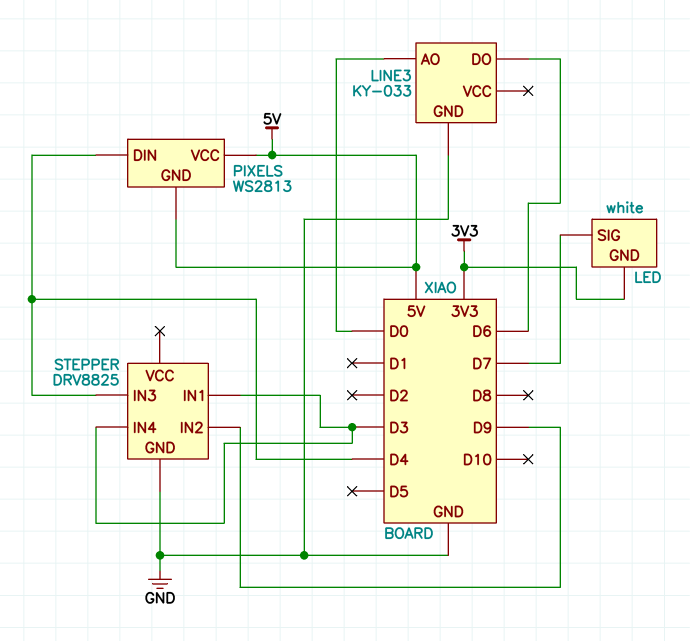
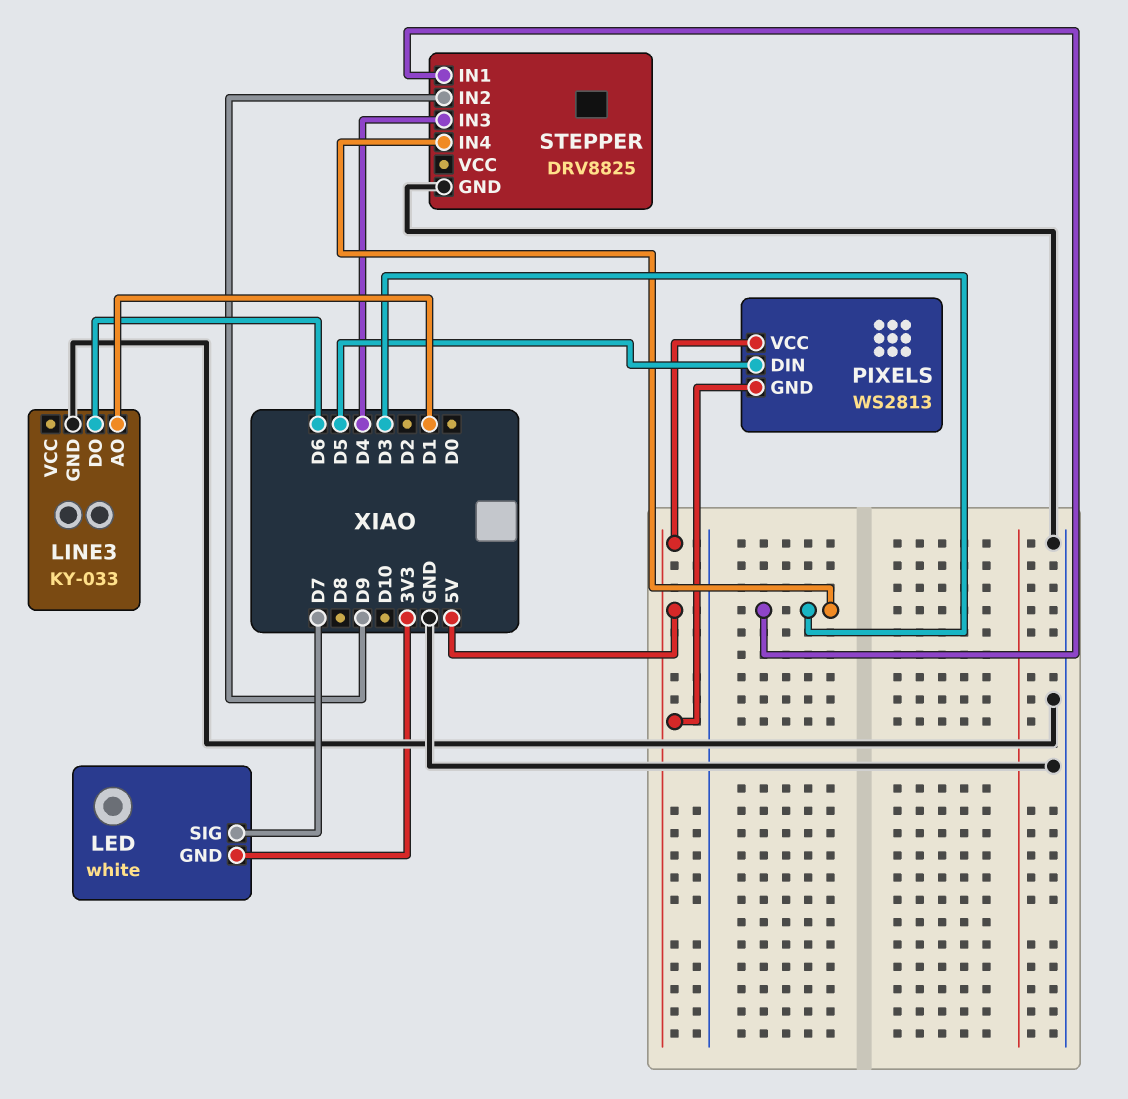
LINE3 pin AO: D0 -> D1
PIXELS pin DIN: D4 -> D5

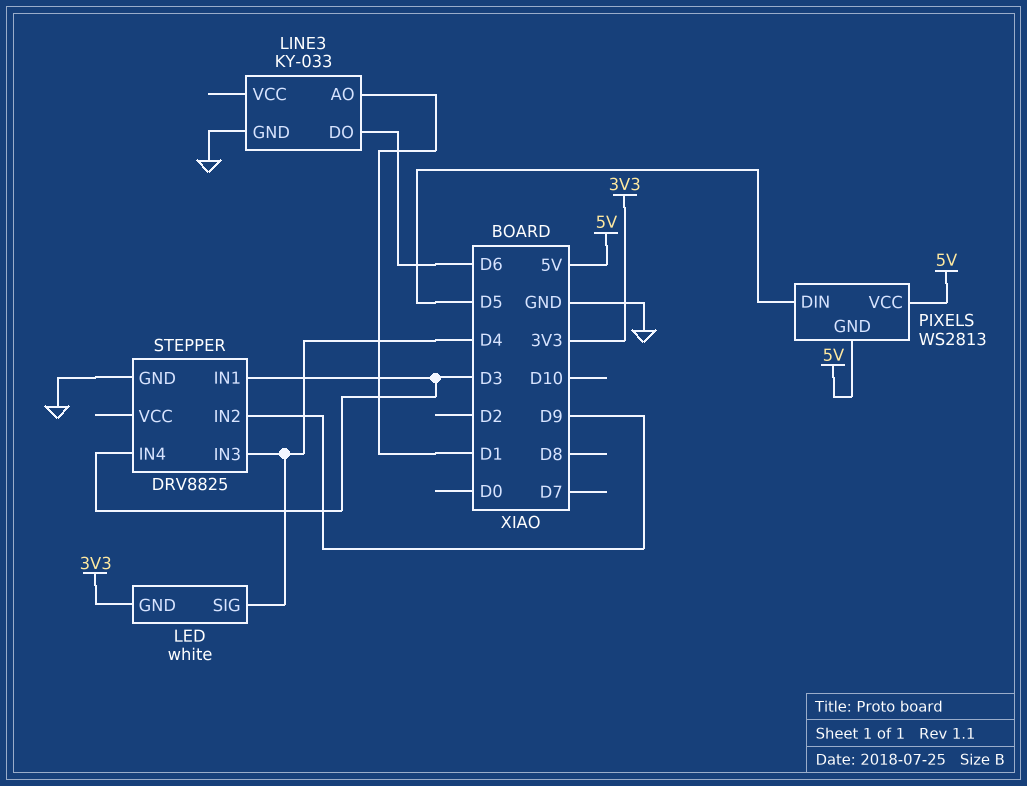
LED pin SIG: D7 -> D4

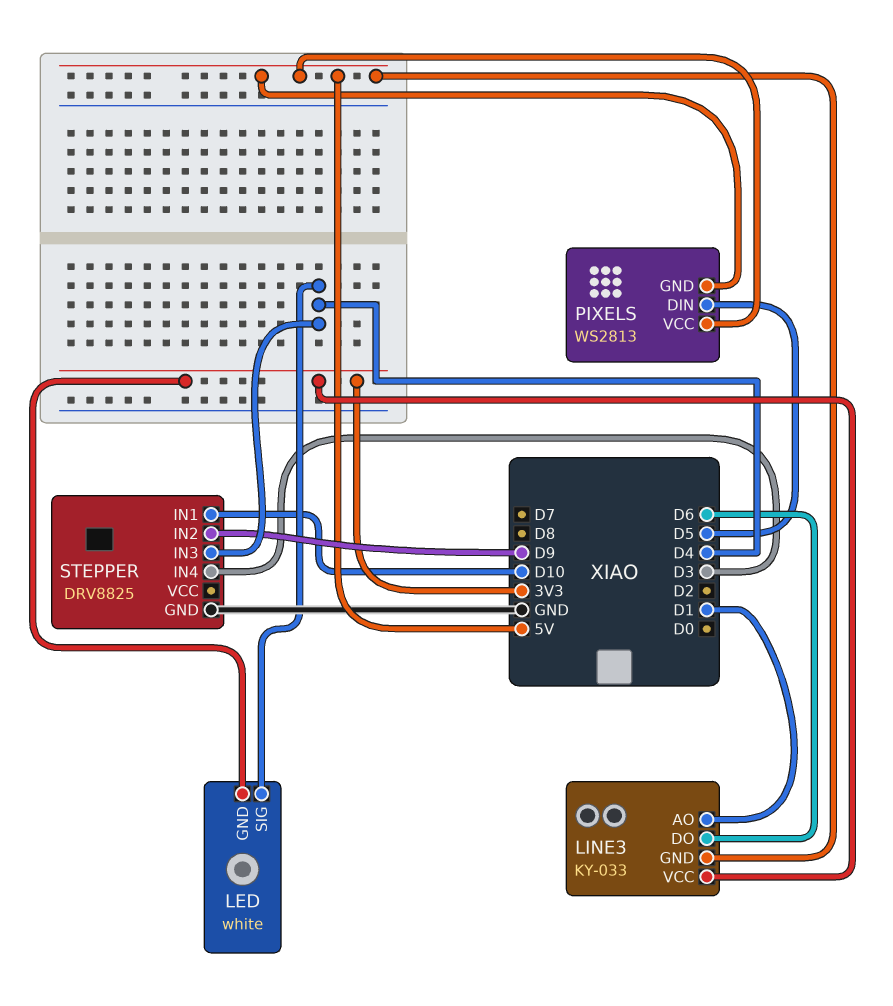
LINE3 pin GND: GND -> 5V
LINE3 pin VCC: none -> 3V3
STEPPER pin IN1: D3 -> D10

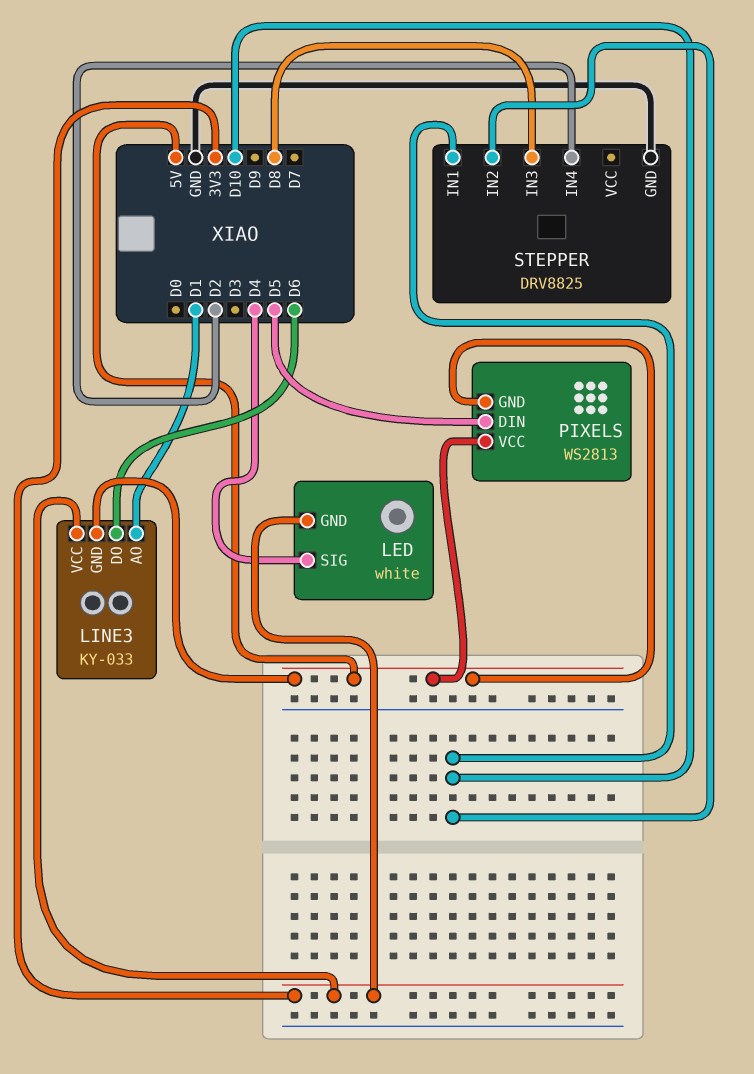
STEPPER pin IN2: D9 -> D10
STEPPER pin IN3: D4 -> D8
STEPPER pin IN4: D3 -> D2

